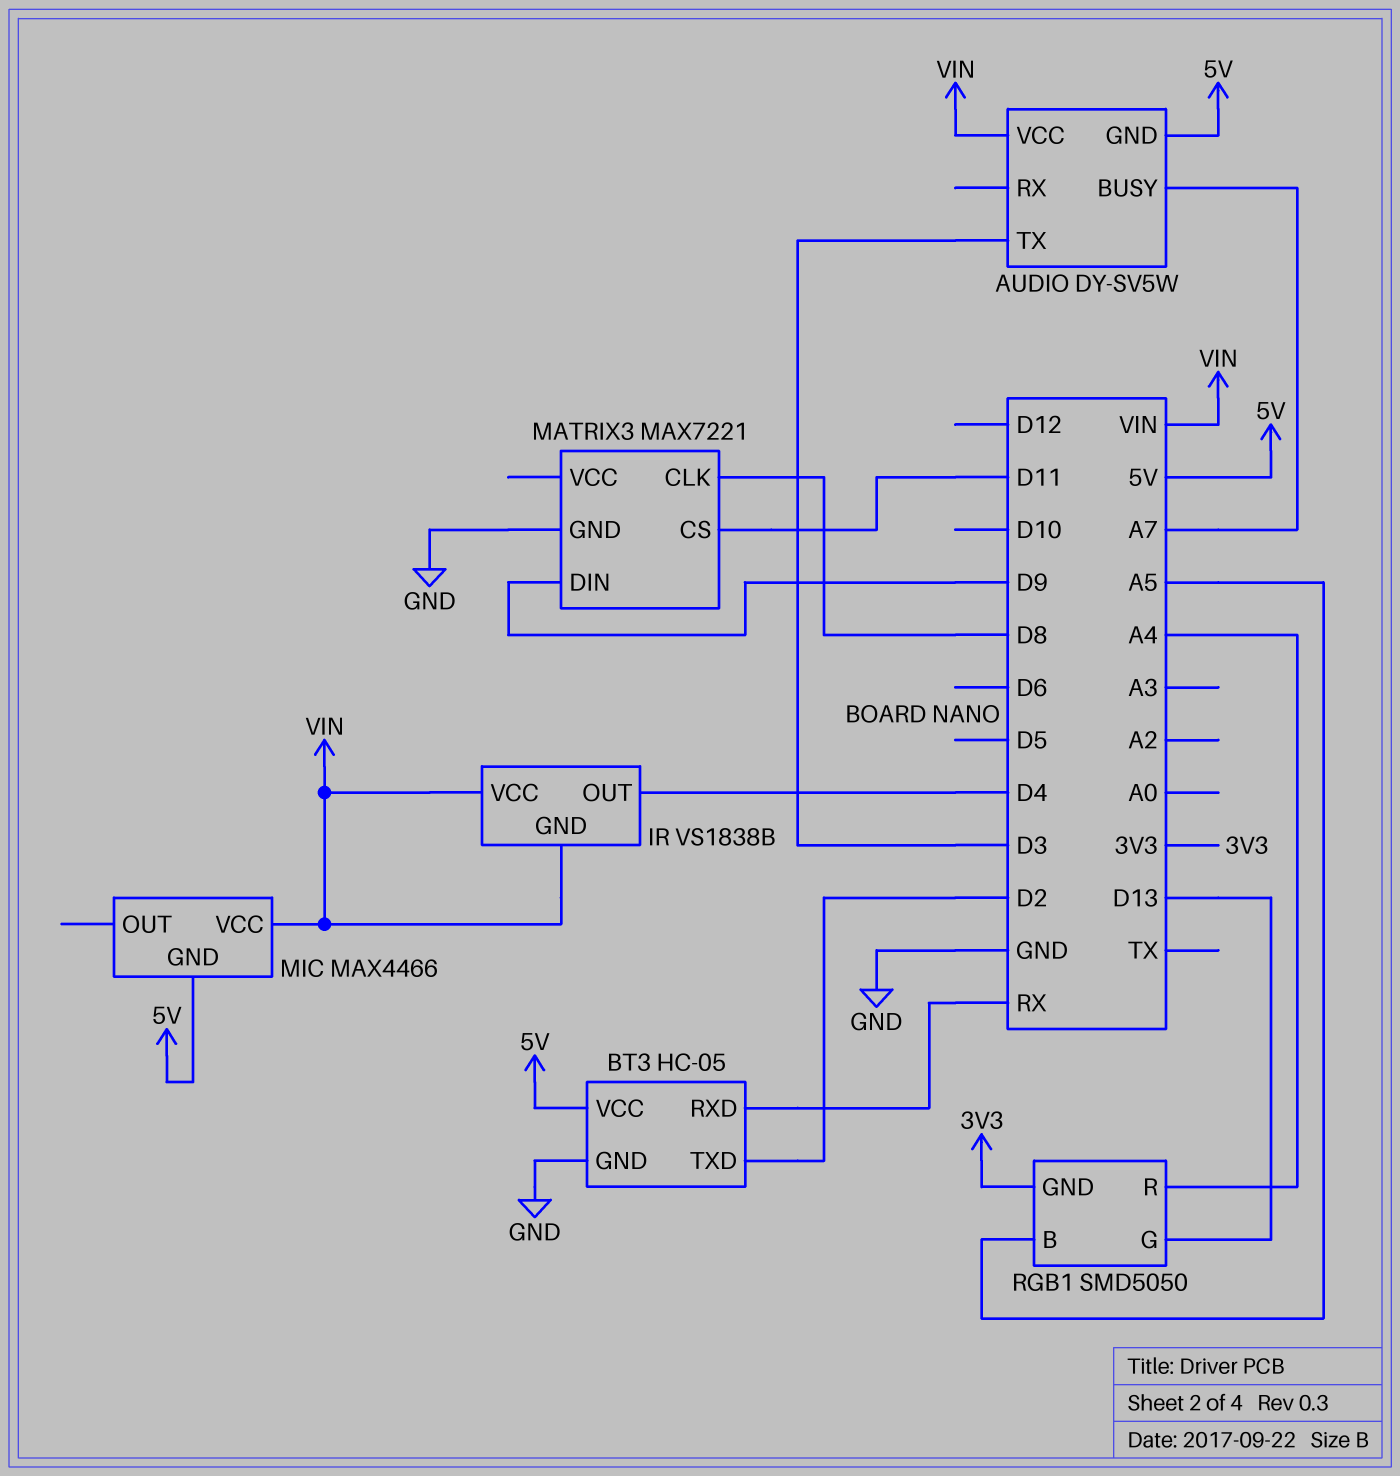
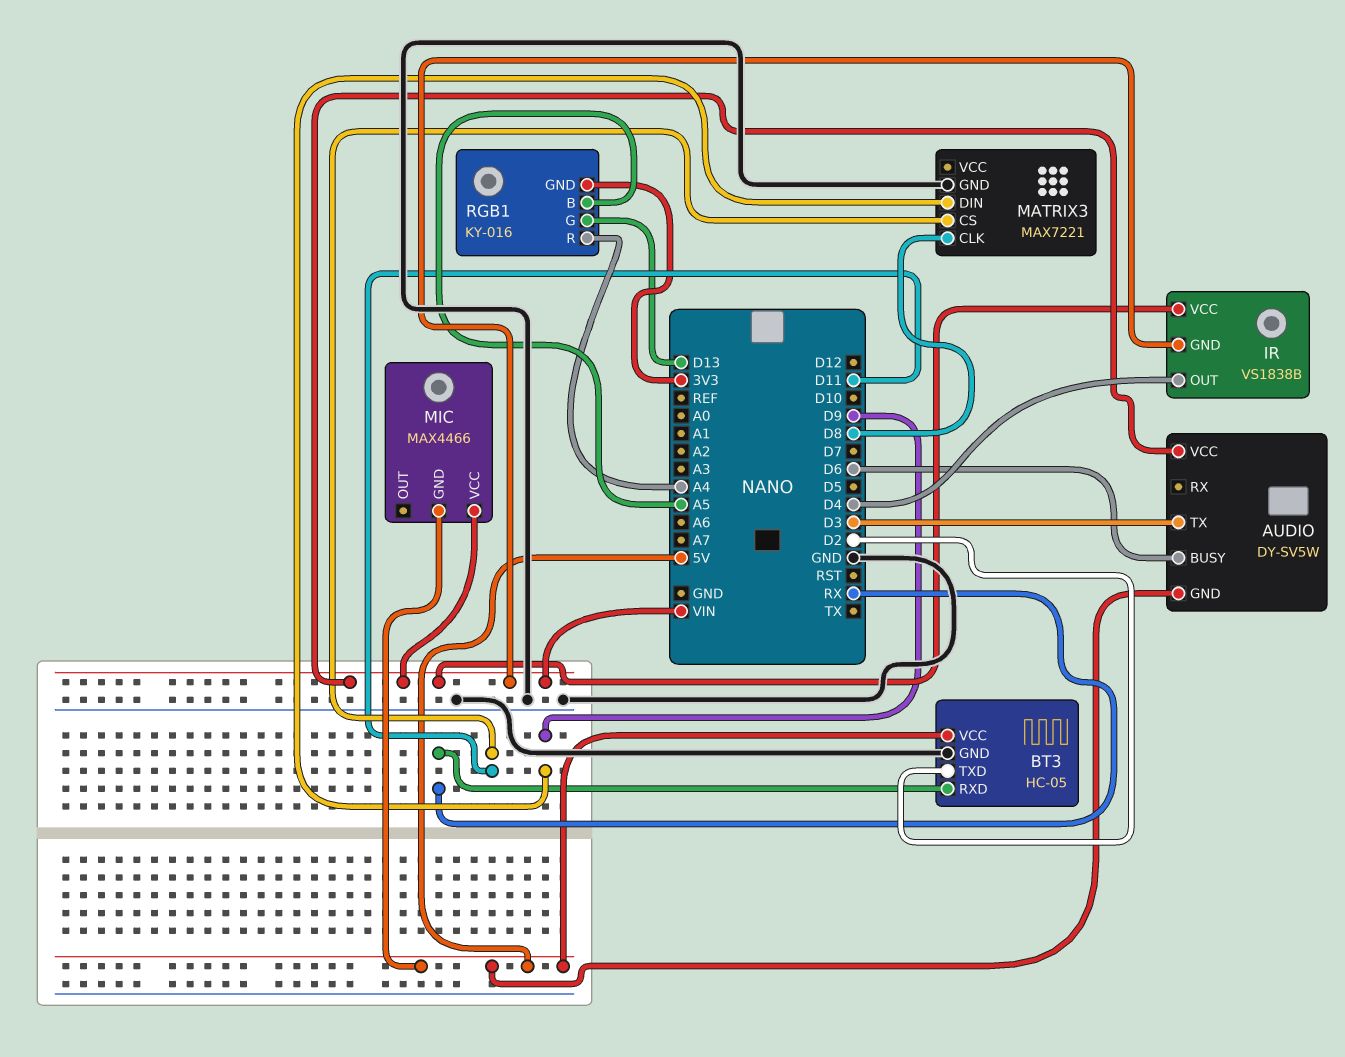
AUDIO pin BUSY: A7 -> D6
RGB1: SMD5050 -> KY-016

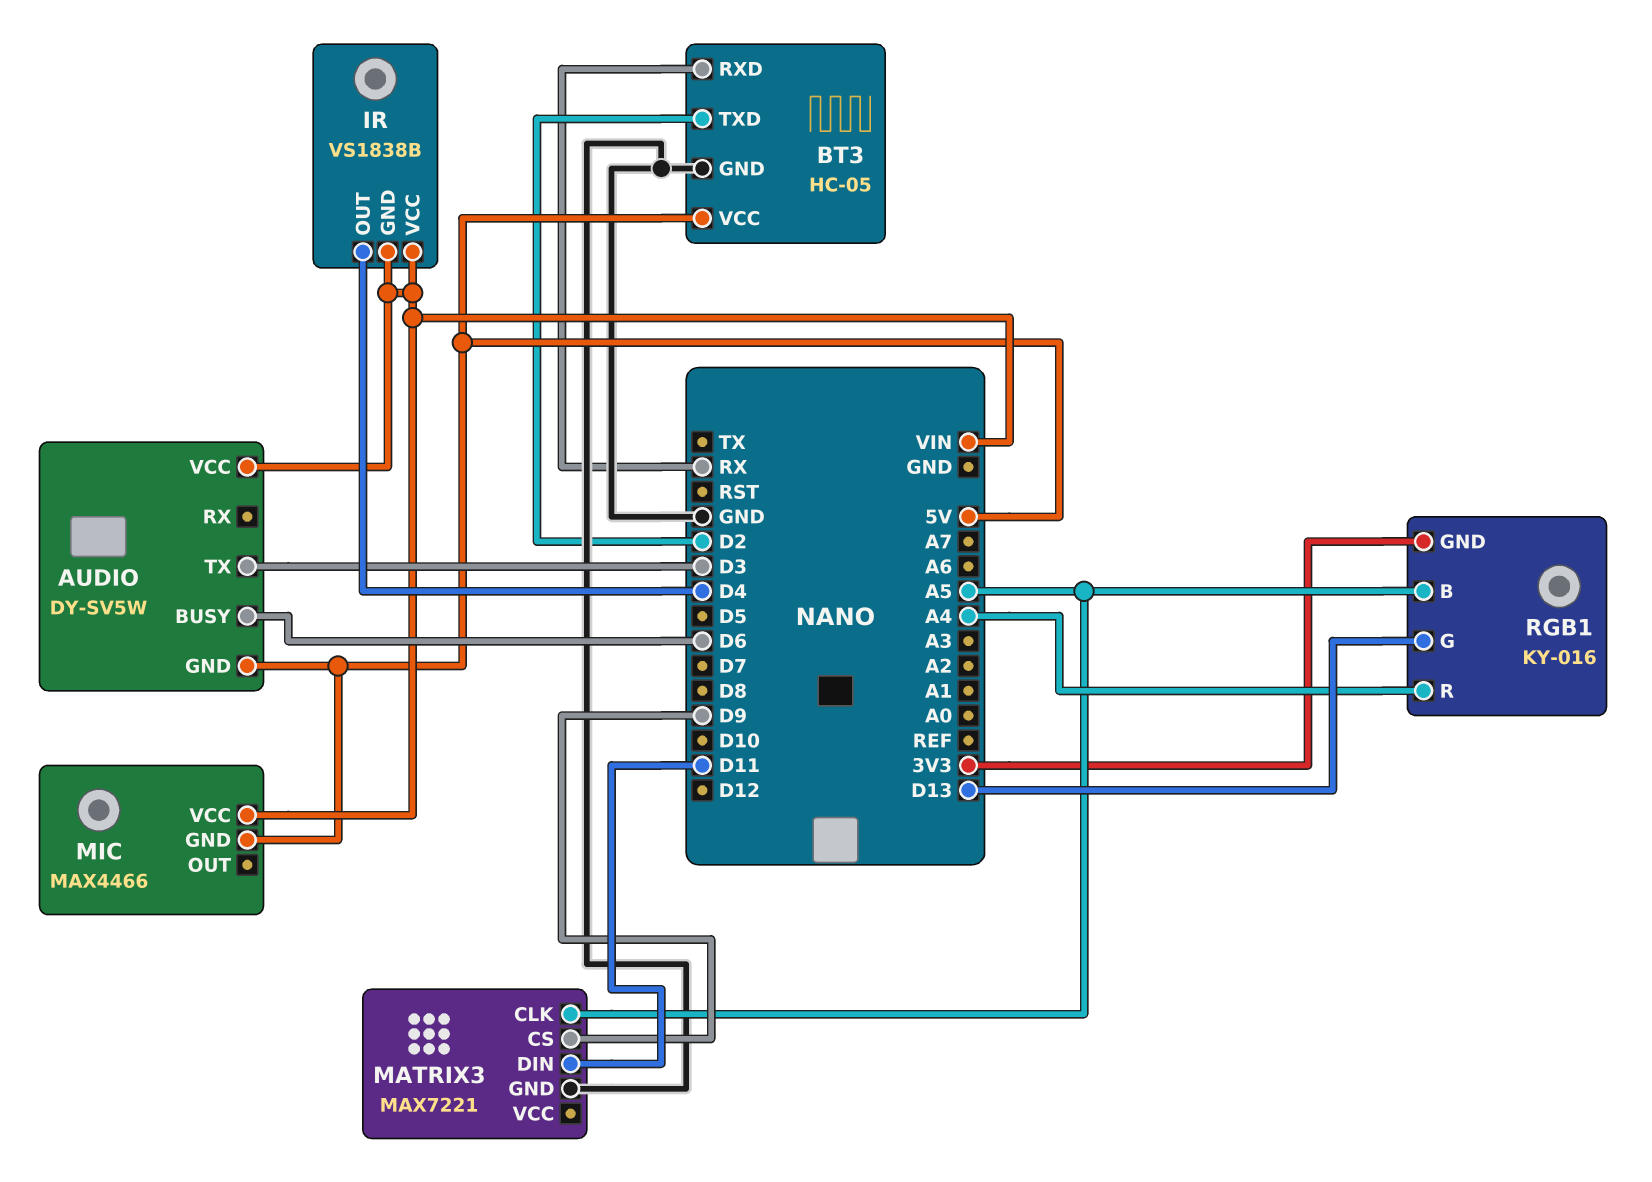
MATRIX3 pin CLK: D8 -> A5
MATRIX3 pin CS: D11 -> D9
MATRIX3 pin DIN: D9 -> D11

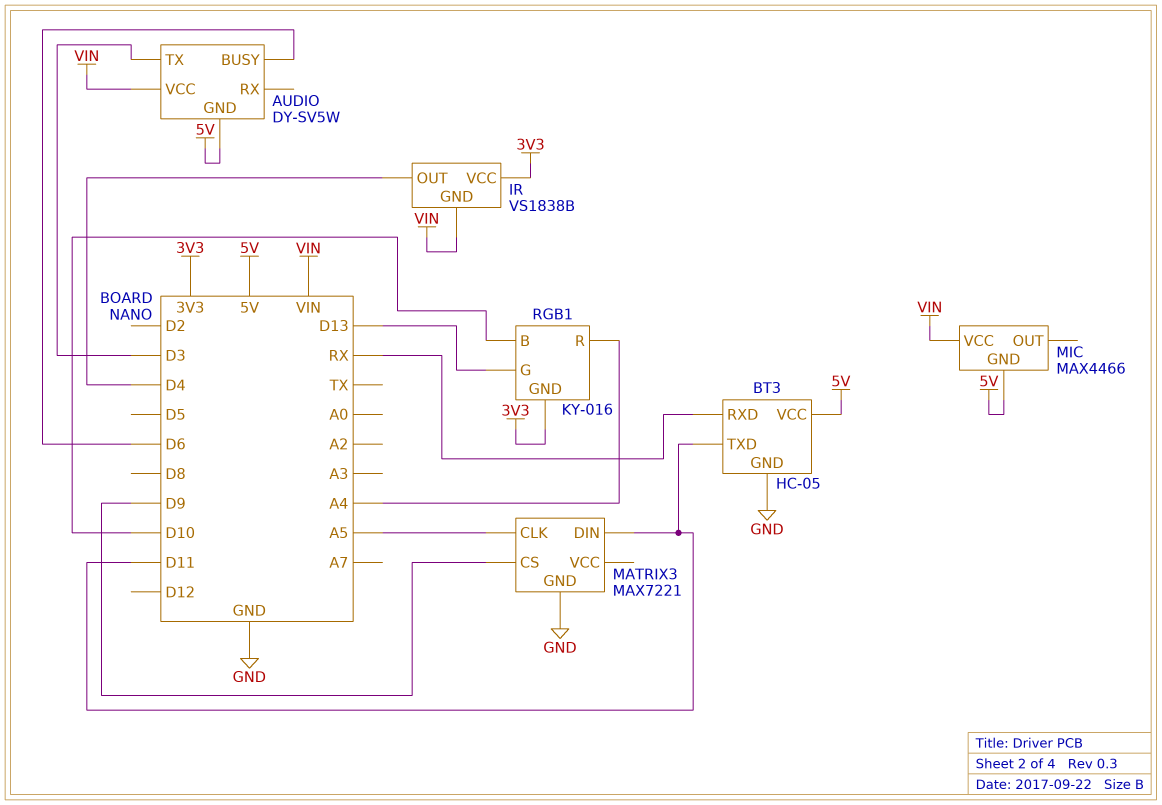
BT3 pin TXD: D2 -> D11
IR pin VCC: VIN -> 3V3
RGB1 pin B: A5 -> D10

